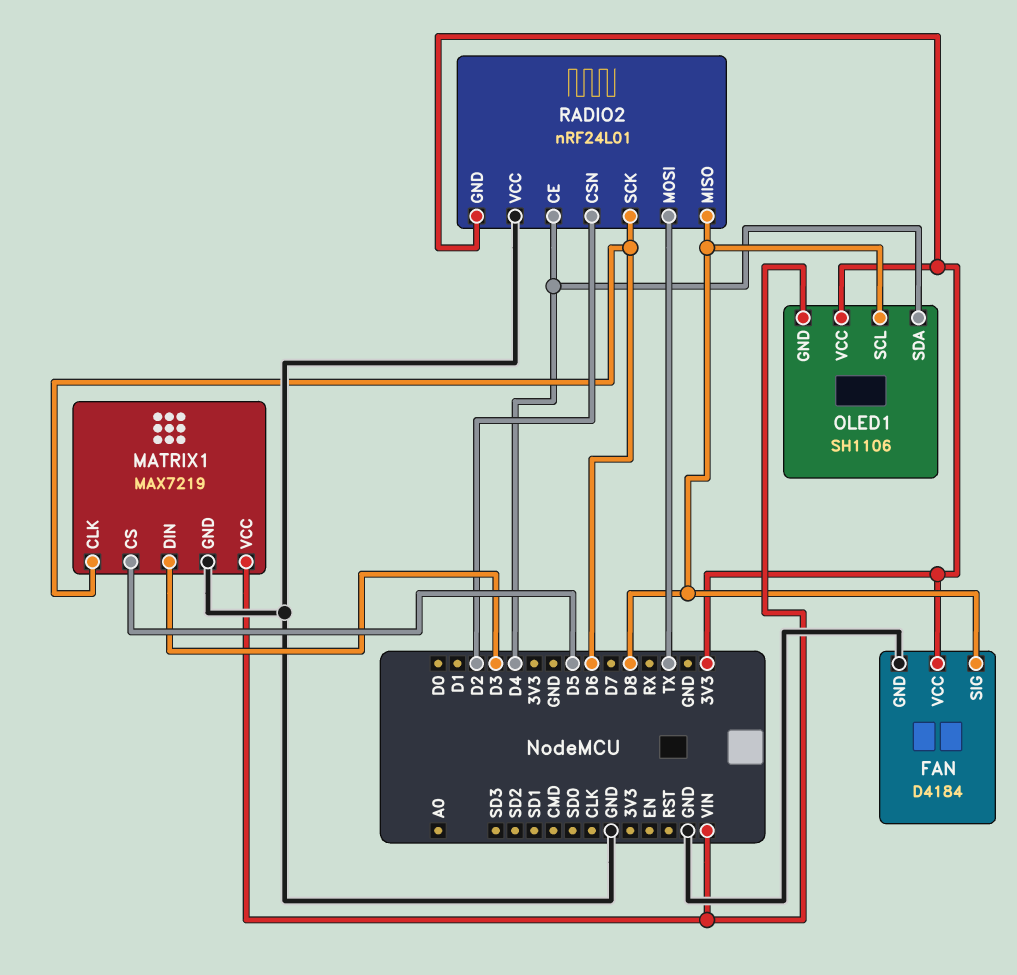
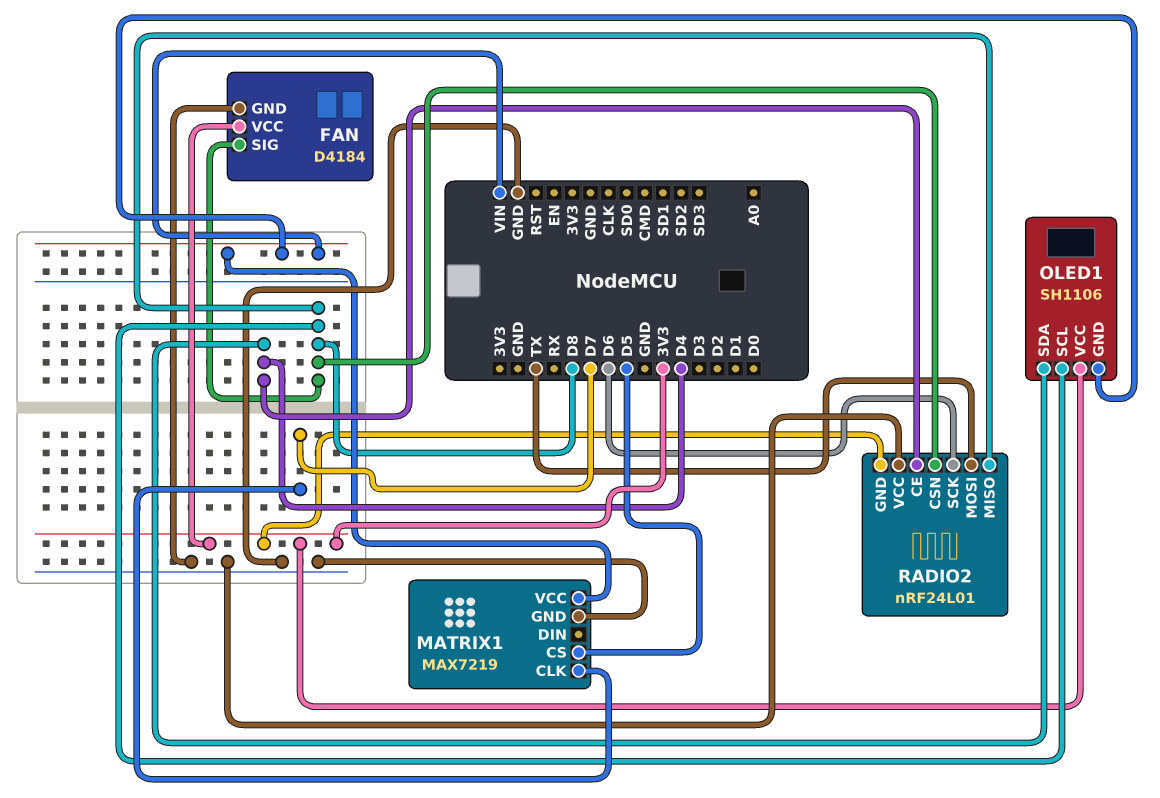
MATRIX1 pin CLK: D6 -> D7
MATRIX1 pin DIN: D3 -> none
RADIO2 pin CSN: D2 -> D8

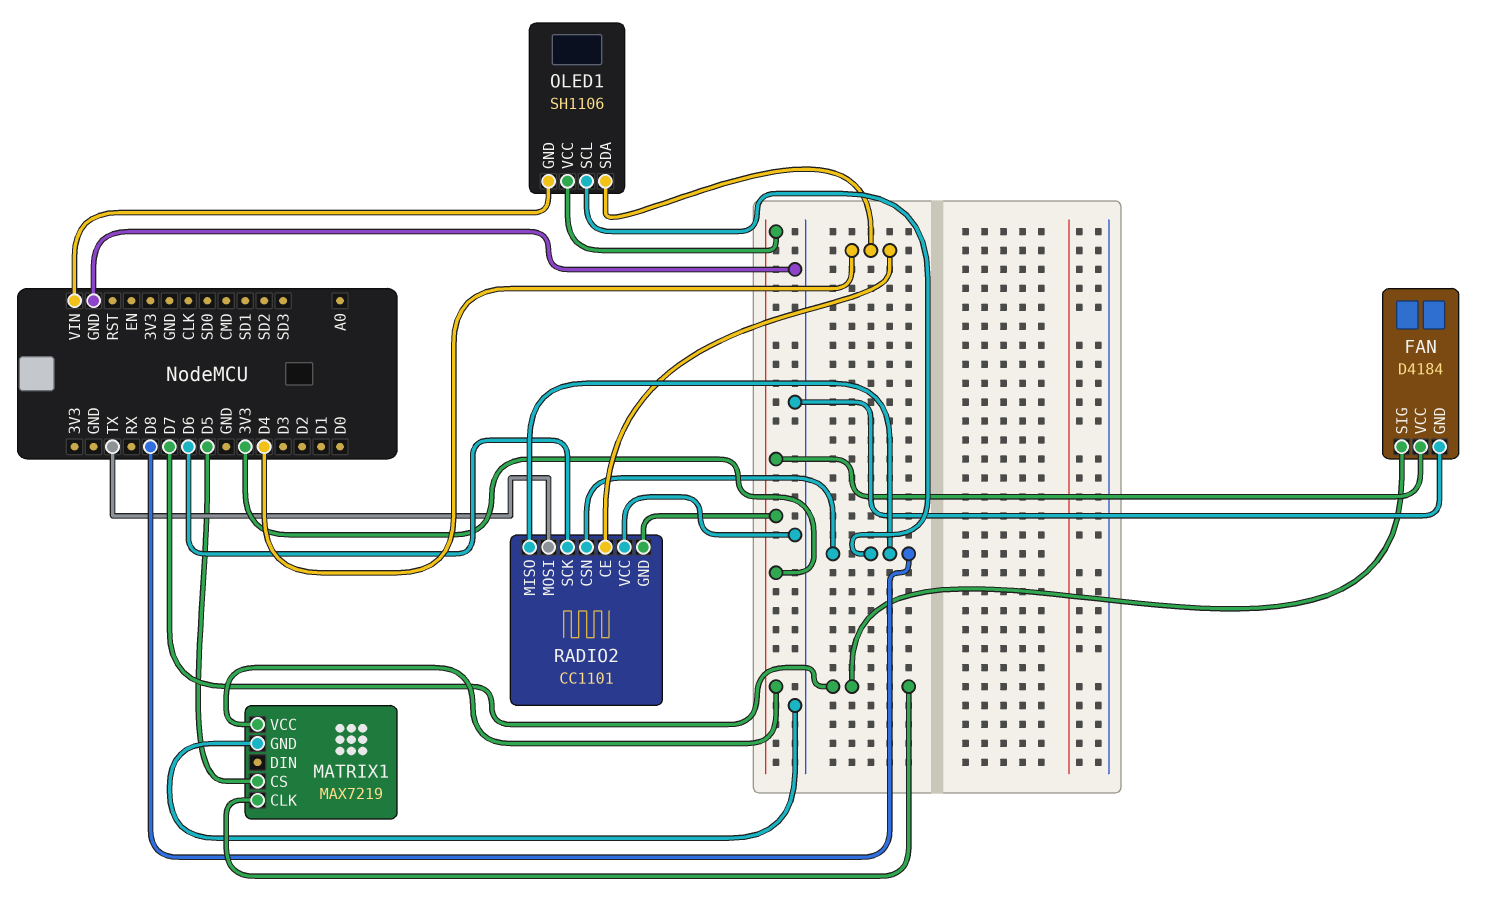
FAN pin SIG: D8 -> D7
MATRIX1 pin VCC: VIN -> 3V3
RADIO2: nRF24L01 -> CC1101

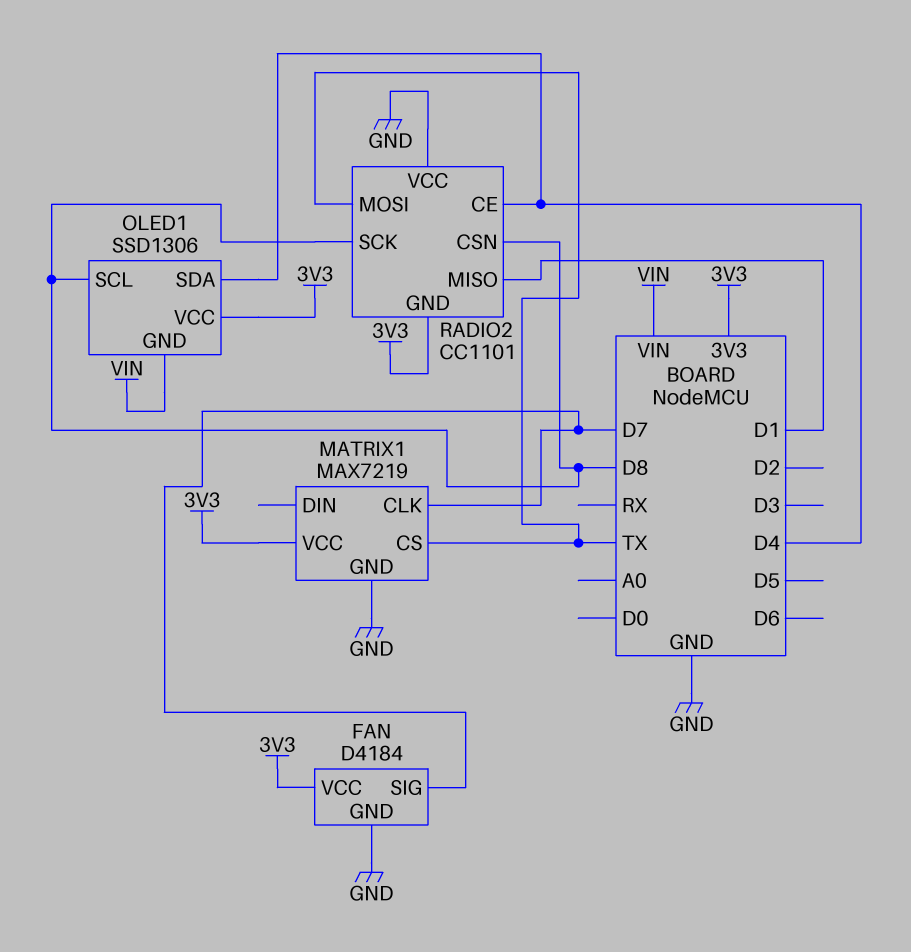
MATRIX1 pin CS: D5 -> TX
OLED1: SH1106 -> SSD1306
RADIO2 pin MISO: D8 -> D1
RADIO2 pin SCK: D6 -> D8

